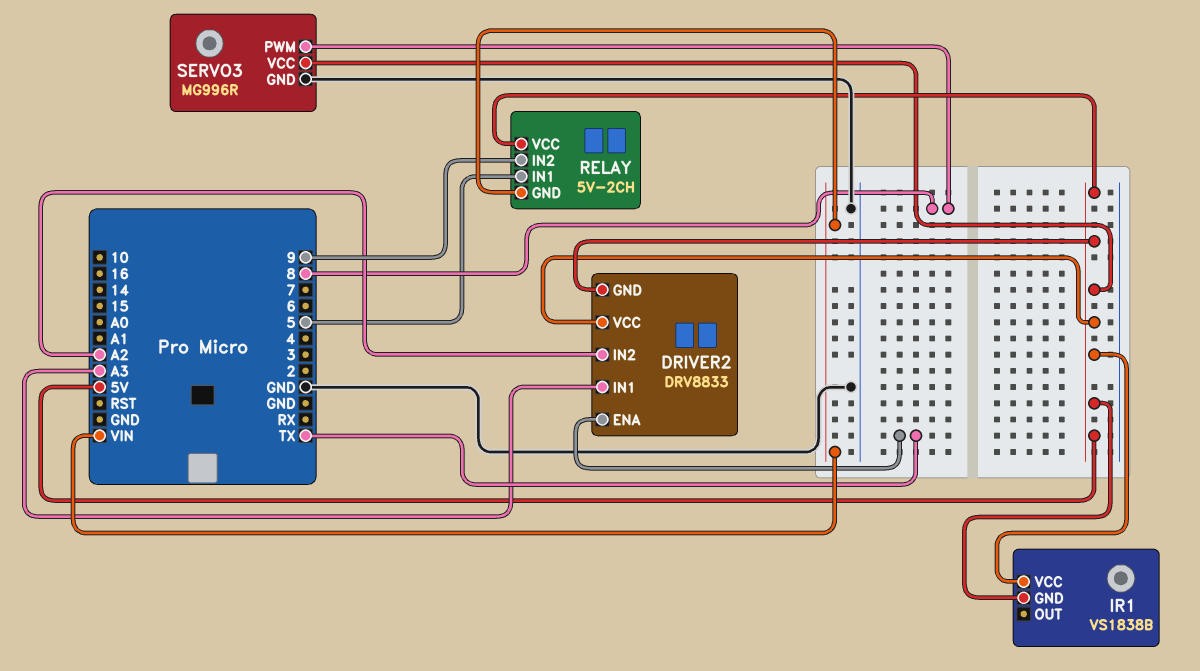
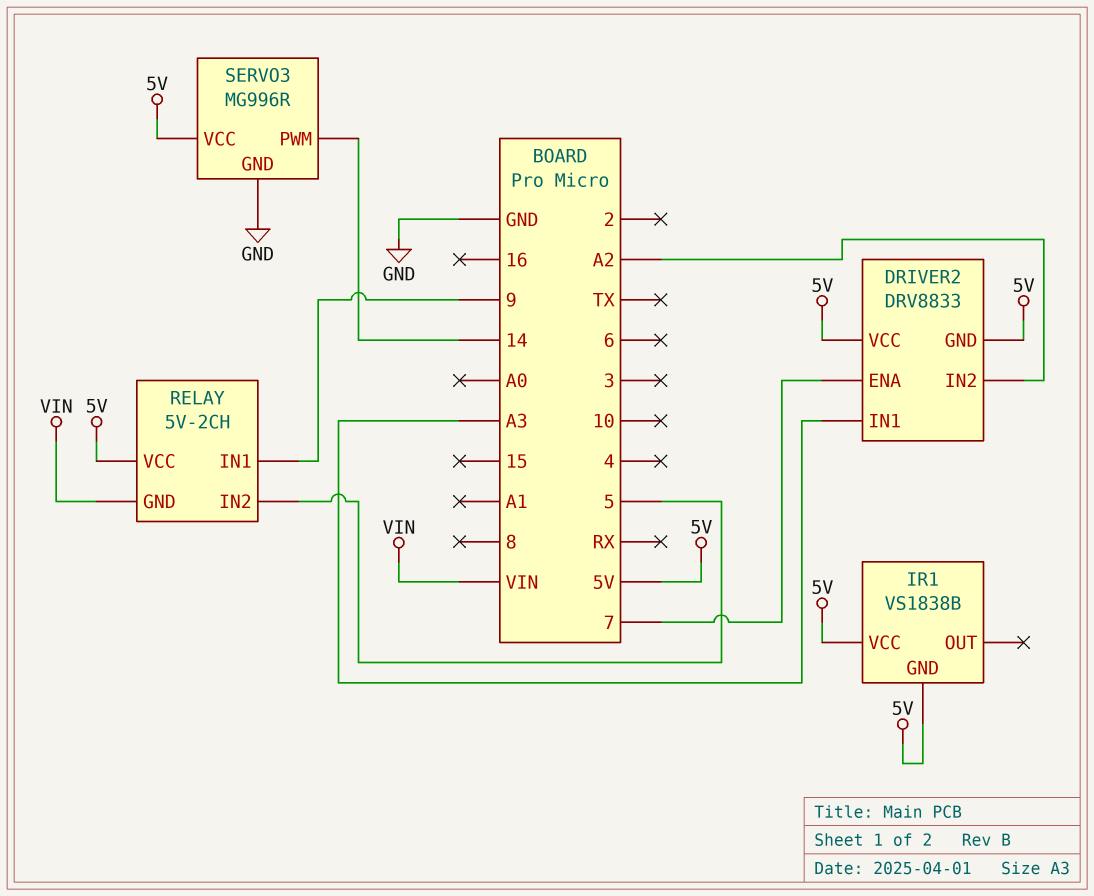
DRIVER2 pin ENA: TX -> 7
RELAY pin IN1: 5 -> 9
RELAY pin IN2: 9 -> 5
SERVO3 pin PWM: 8 -> 14

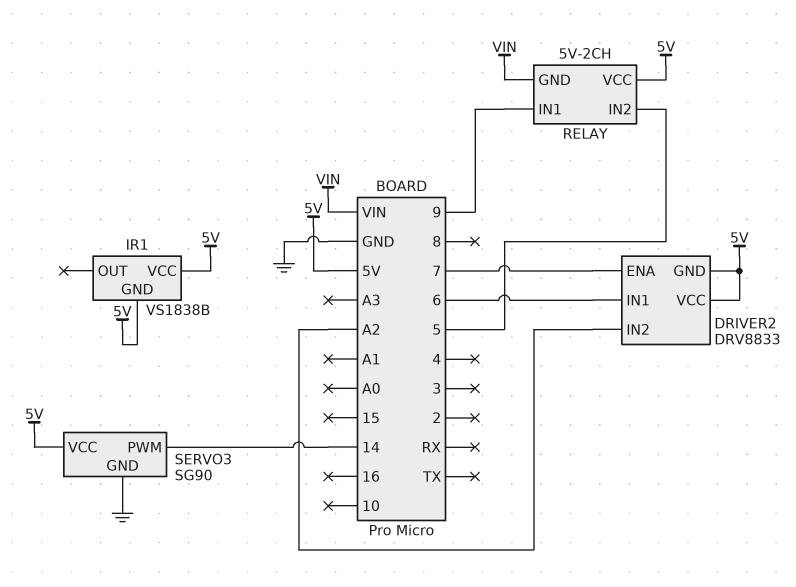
DRIVER2 pin IN1: A3 -> 6
SERVO3: MG996R -> SG90

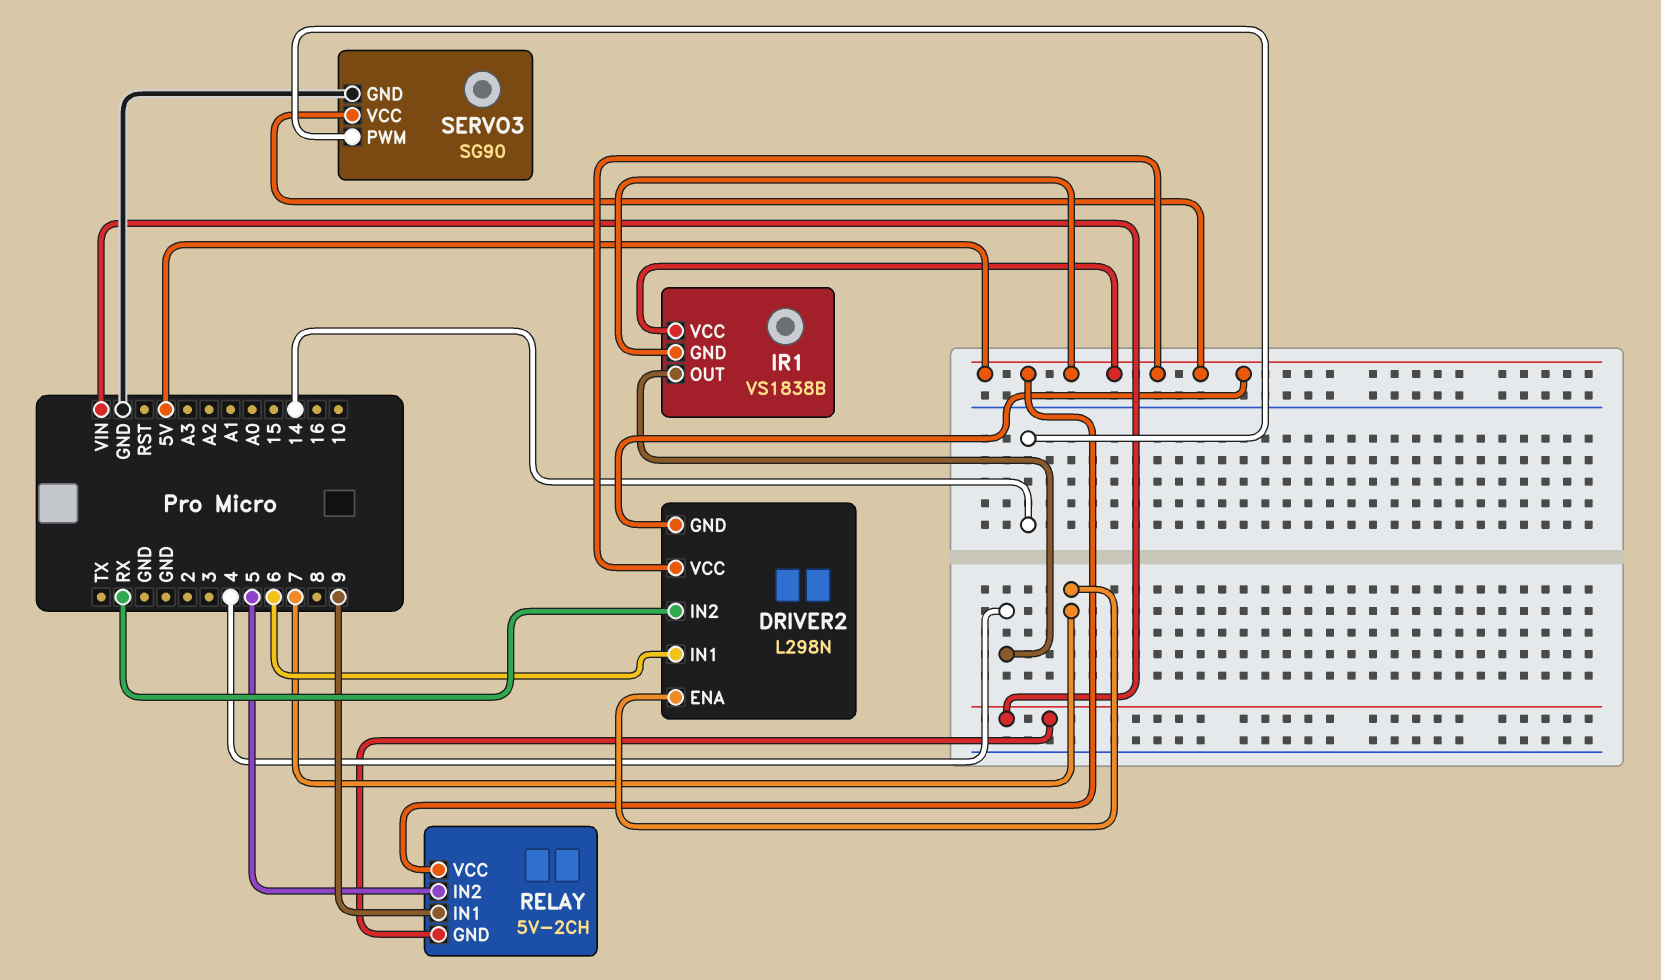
DRIVER2: DRV8833 -> L298N
DRIVER2 pin IN2: A2 -> RX
IR1 pin OUT: none -> 4

